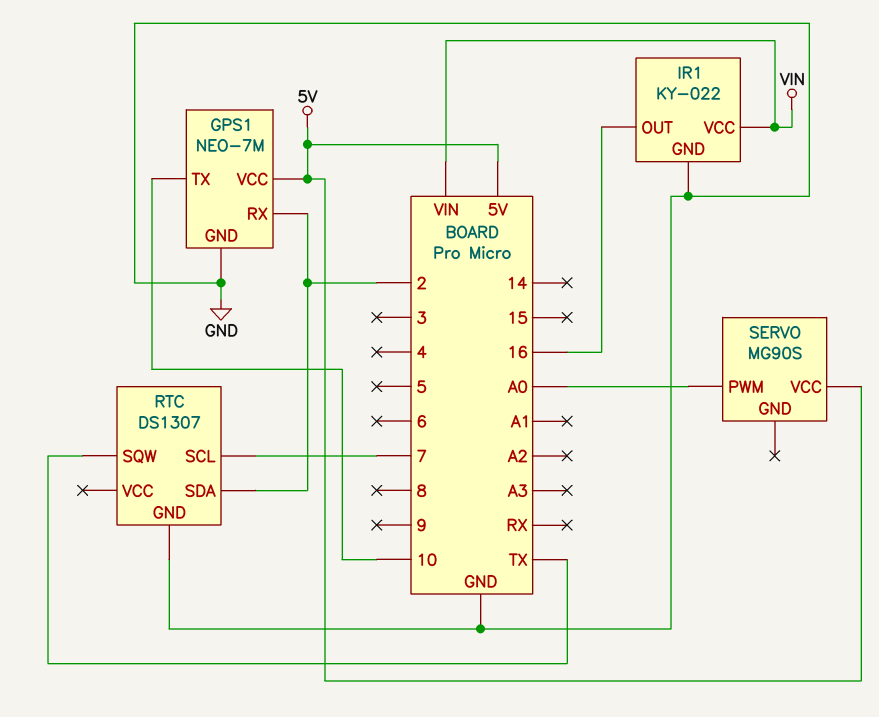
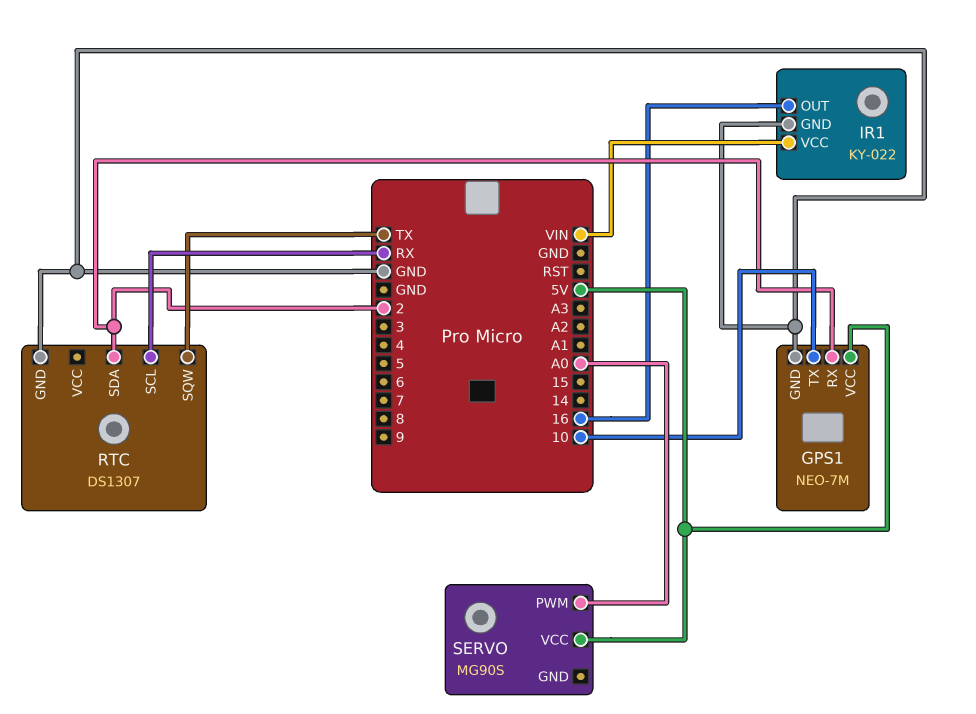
RTC pin SCL: 7 -> RX

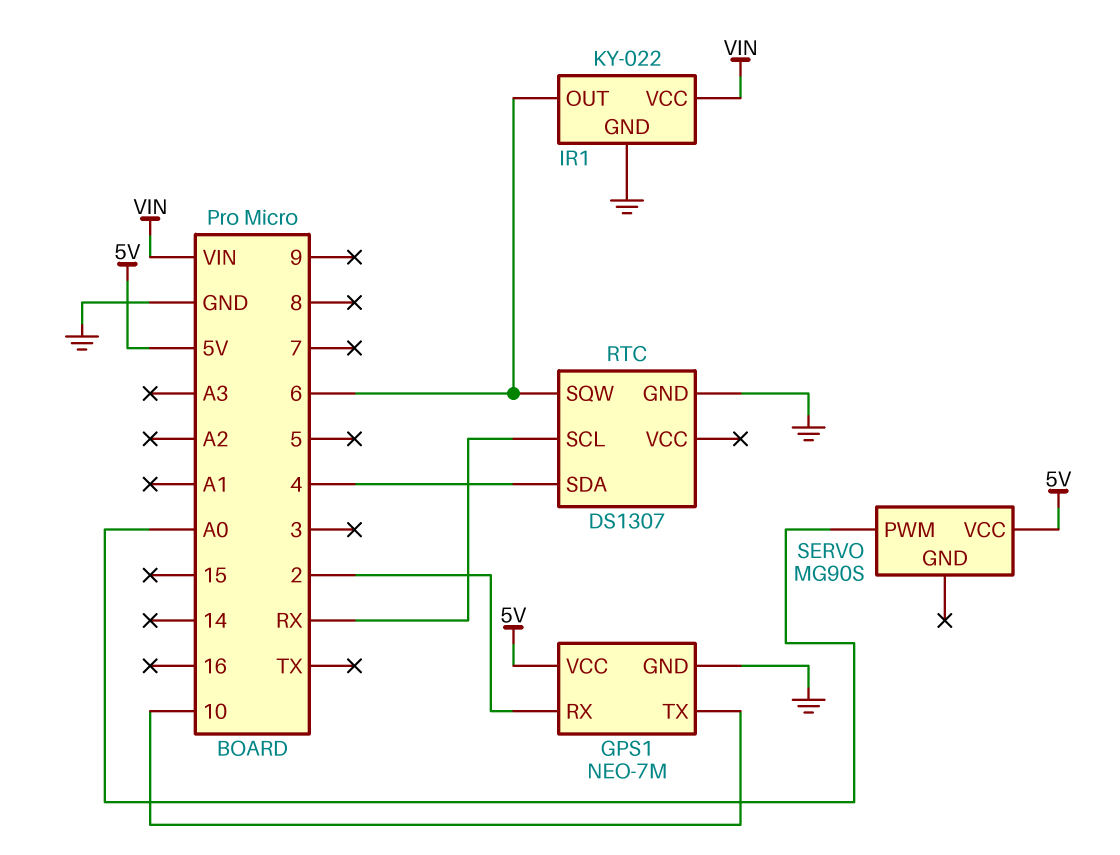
IR1 pin OUT: 16 -> 6
RTC pin SDA: 2 -> 4
RTC pin SQW: TX -> 6

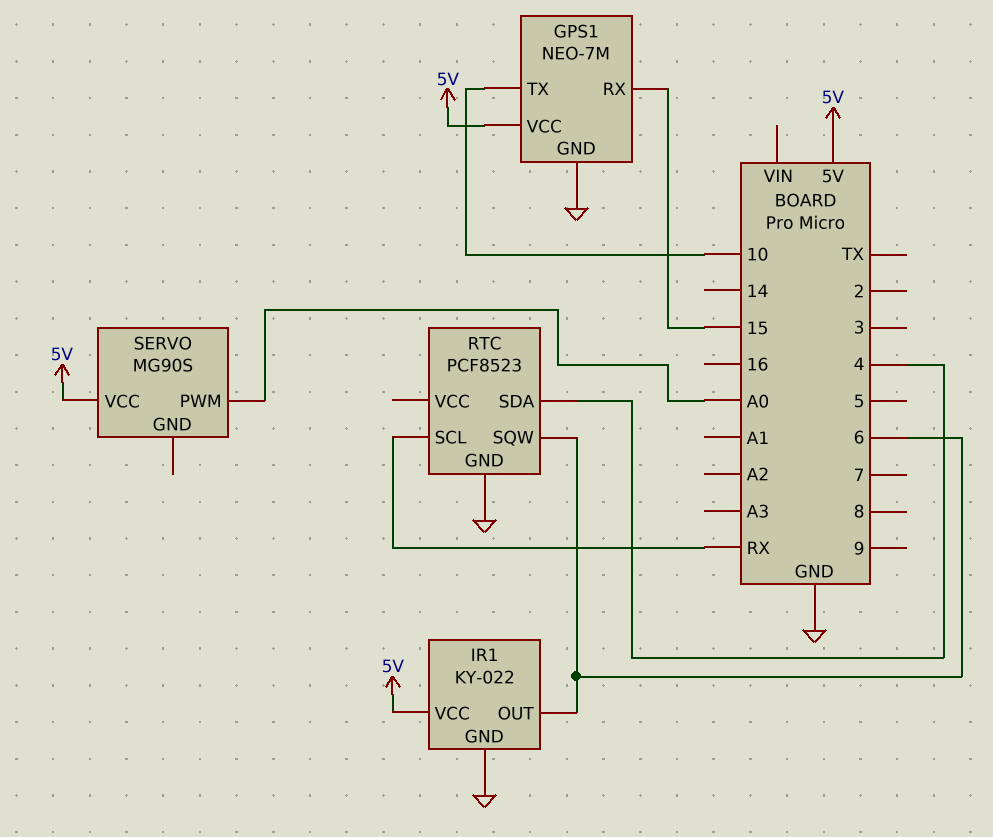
GPS1 pin RX: 2 -> 15
IR1 pin VCC: VIN -> 5V
RTC: DS1307 -> PCF8523

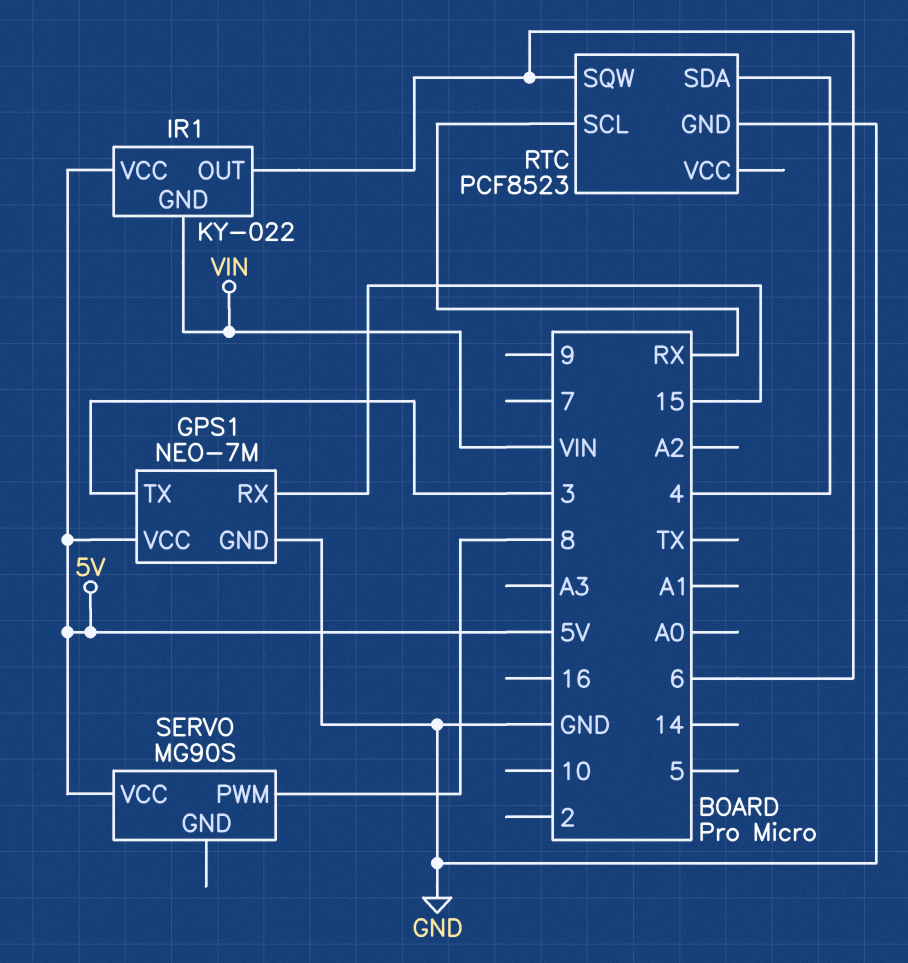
GPS1 pin TX: 10 -> 3
IR1 pin GND: GND -> VIN
SERVO pin PWM: A0 -> 8

